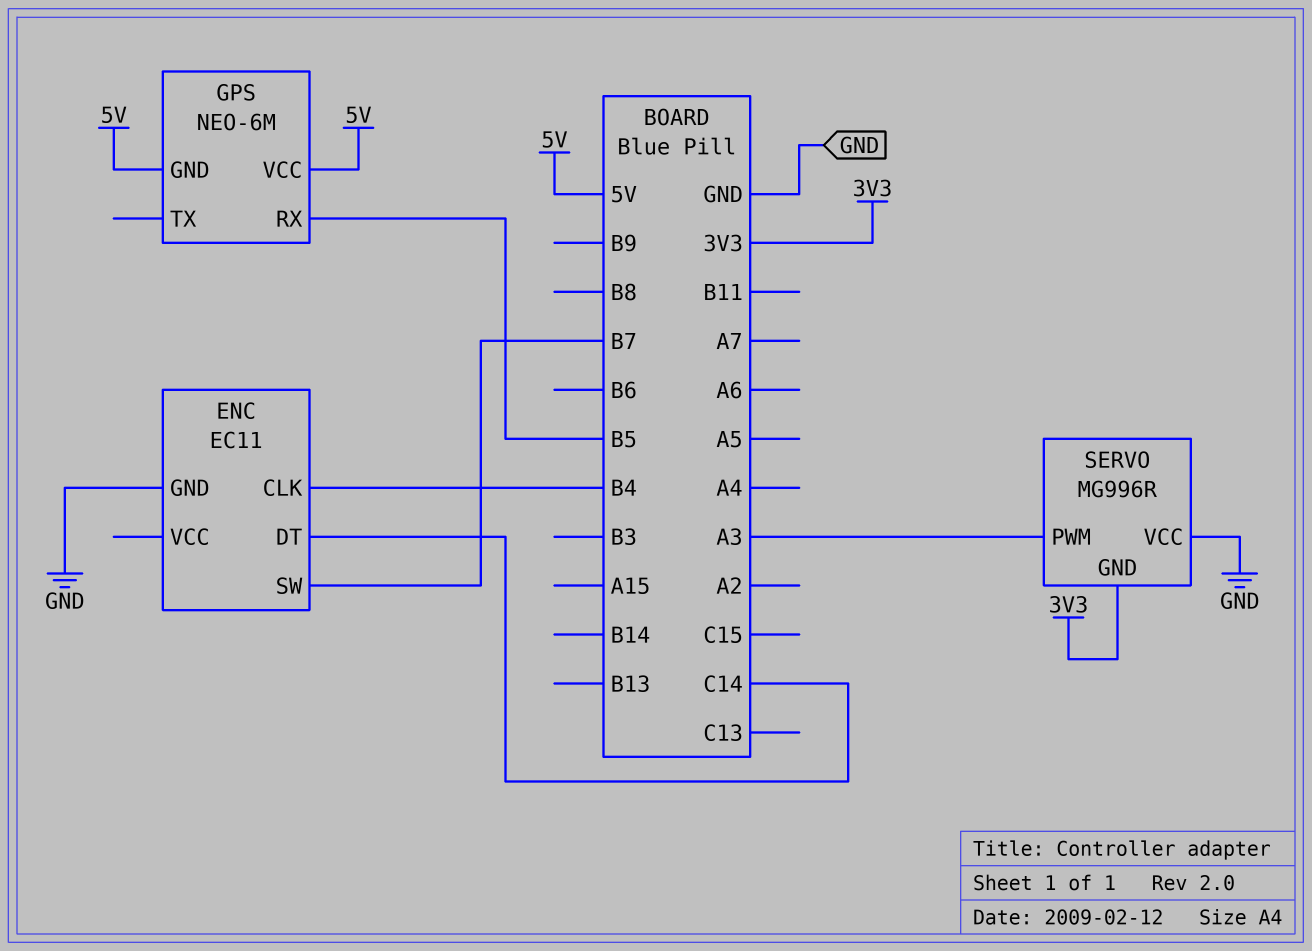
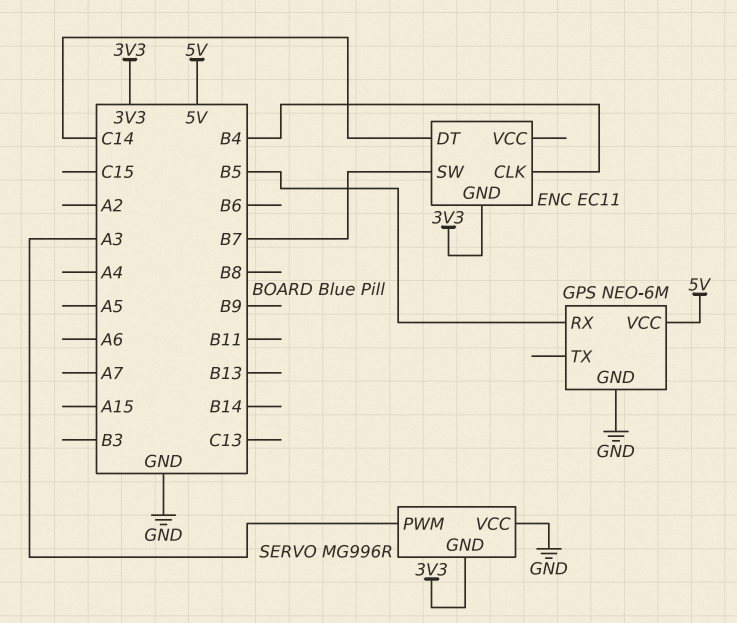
ENC pin GND: GND -> 3V3
GPS pin GND: 5V -> GND

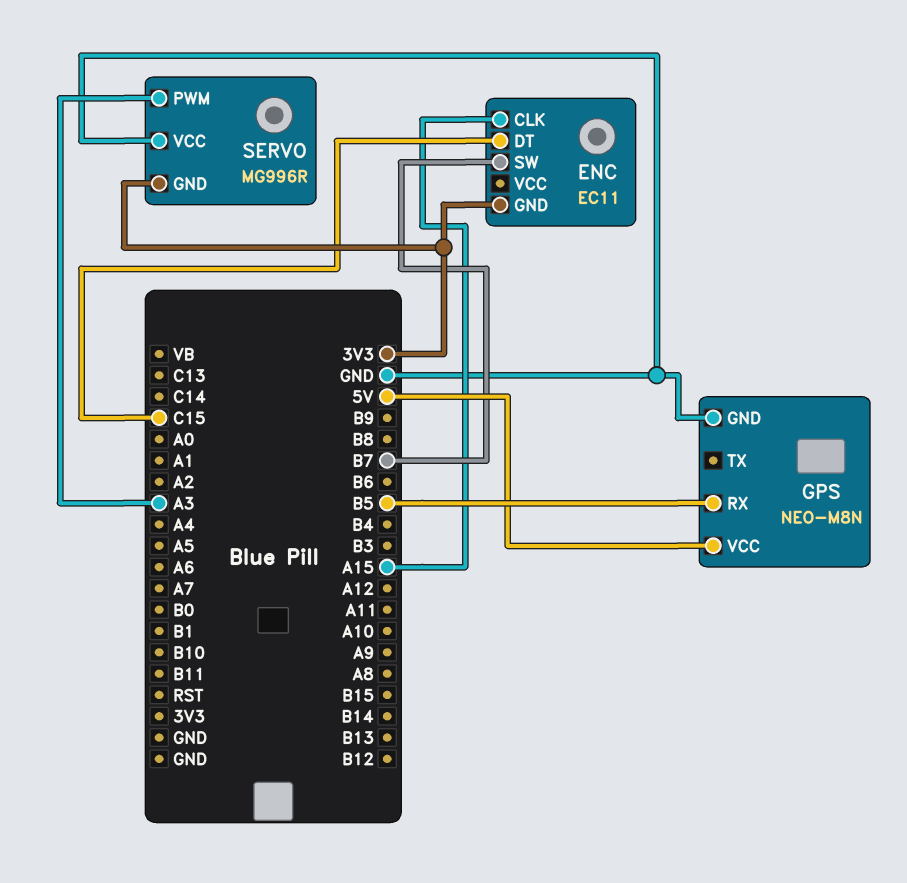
ENC pin CLK: B4 -> A15
ENC pin DT: C14 -> C15
GPS: NEO-6M -> NEO-M8N

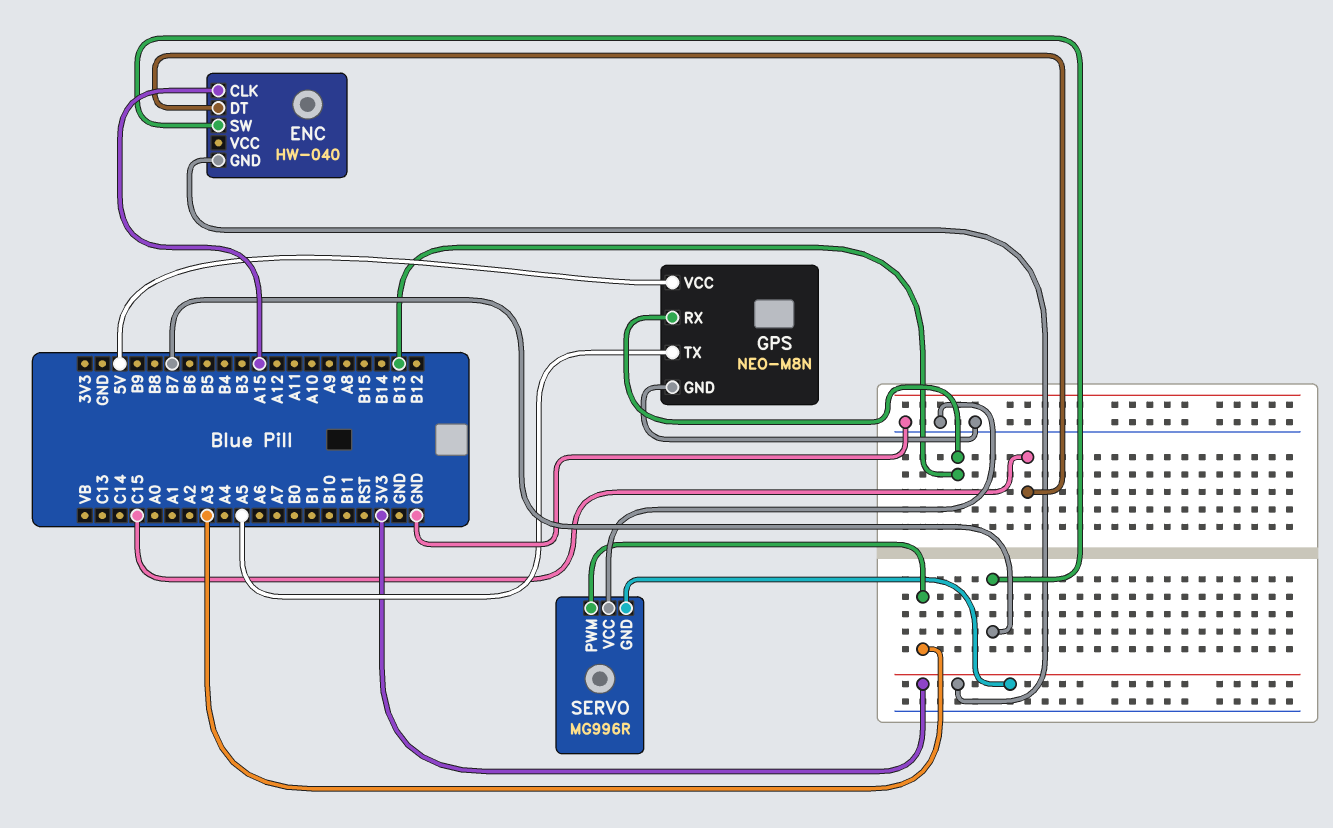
ENC: EC11 -> HW-040
GPS pin RX: B5 -> B13
GPS pin TX: none -> A5

